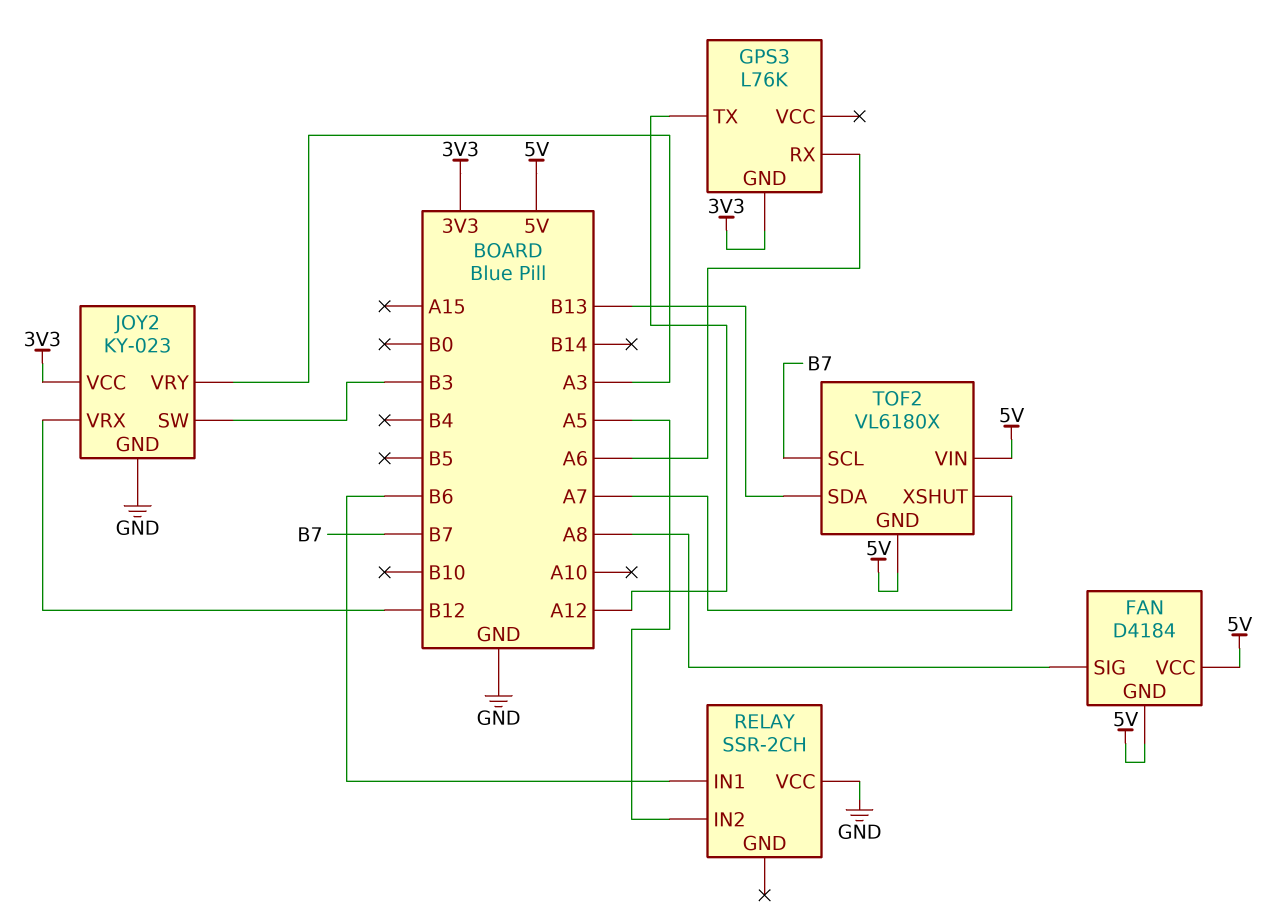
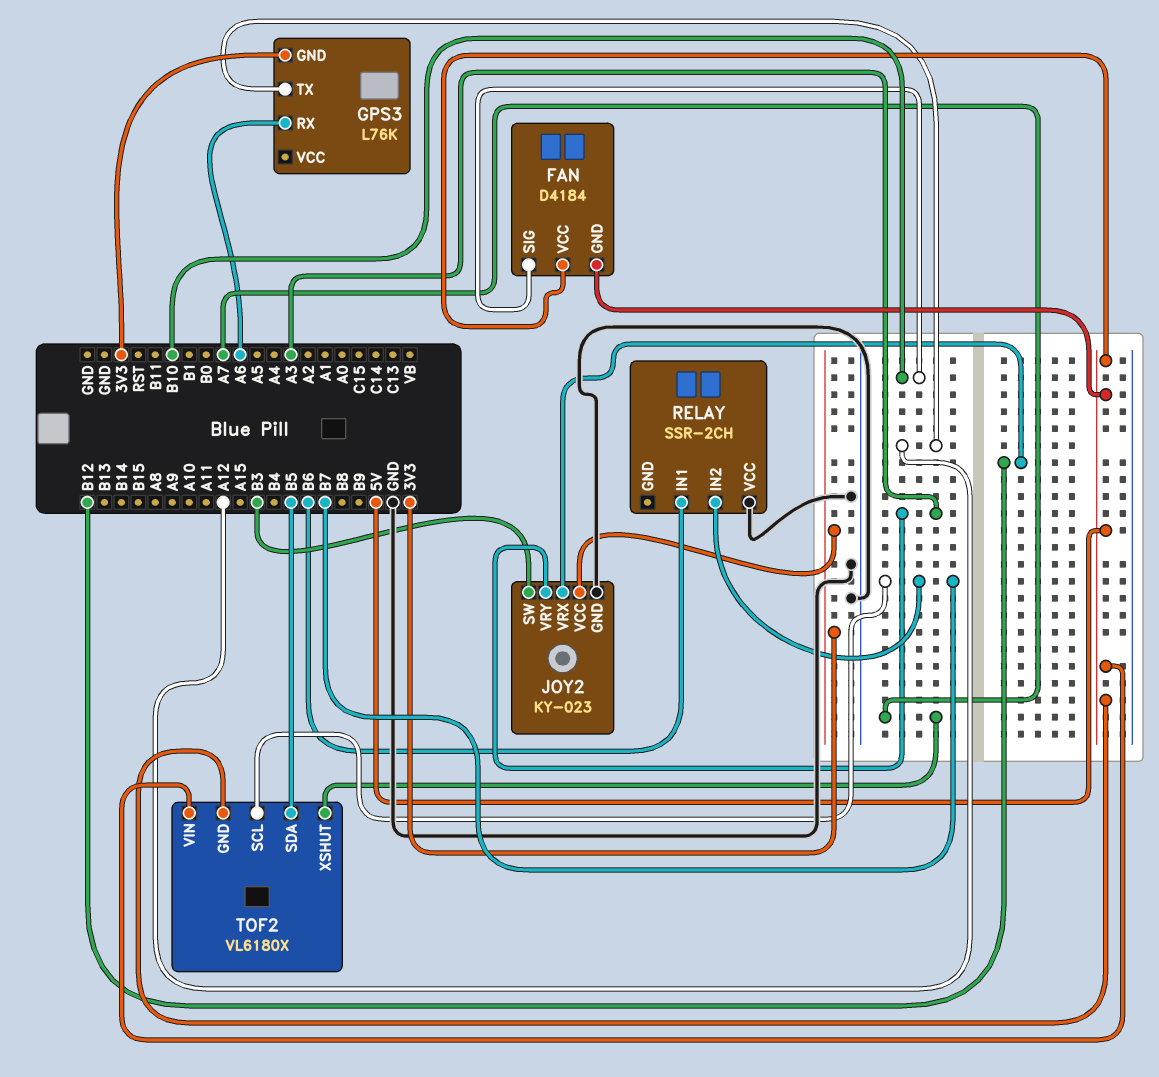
FAN pin SIG: A8 -> B10
RELAY pin IN2: A5 -> B7
TOF2 pin SDA: B13 -> B5

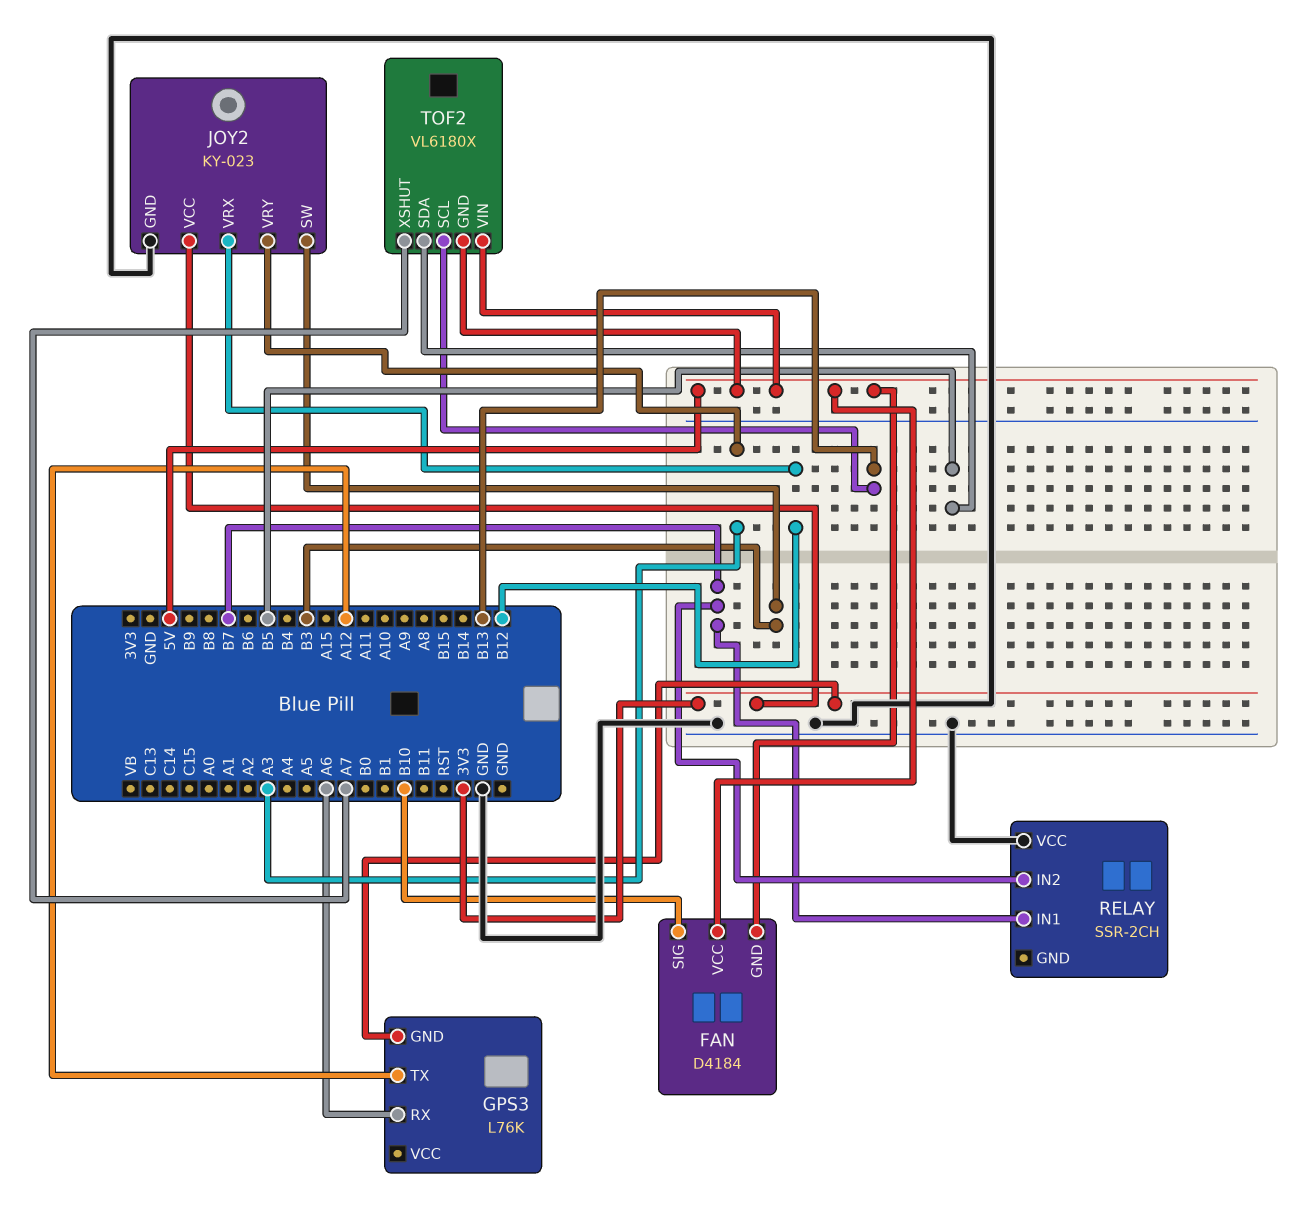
RELAY pin IN1: B6 -> B7
TOF2 pin SCL: B7 -> B13

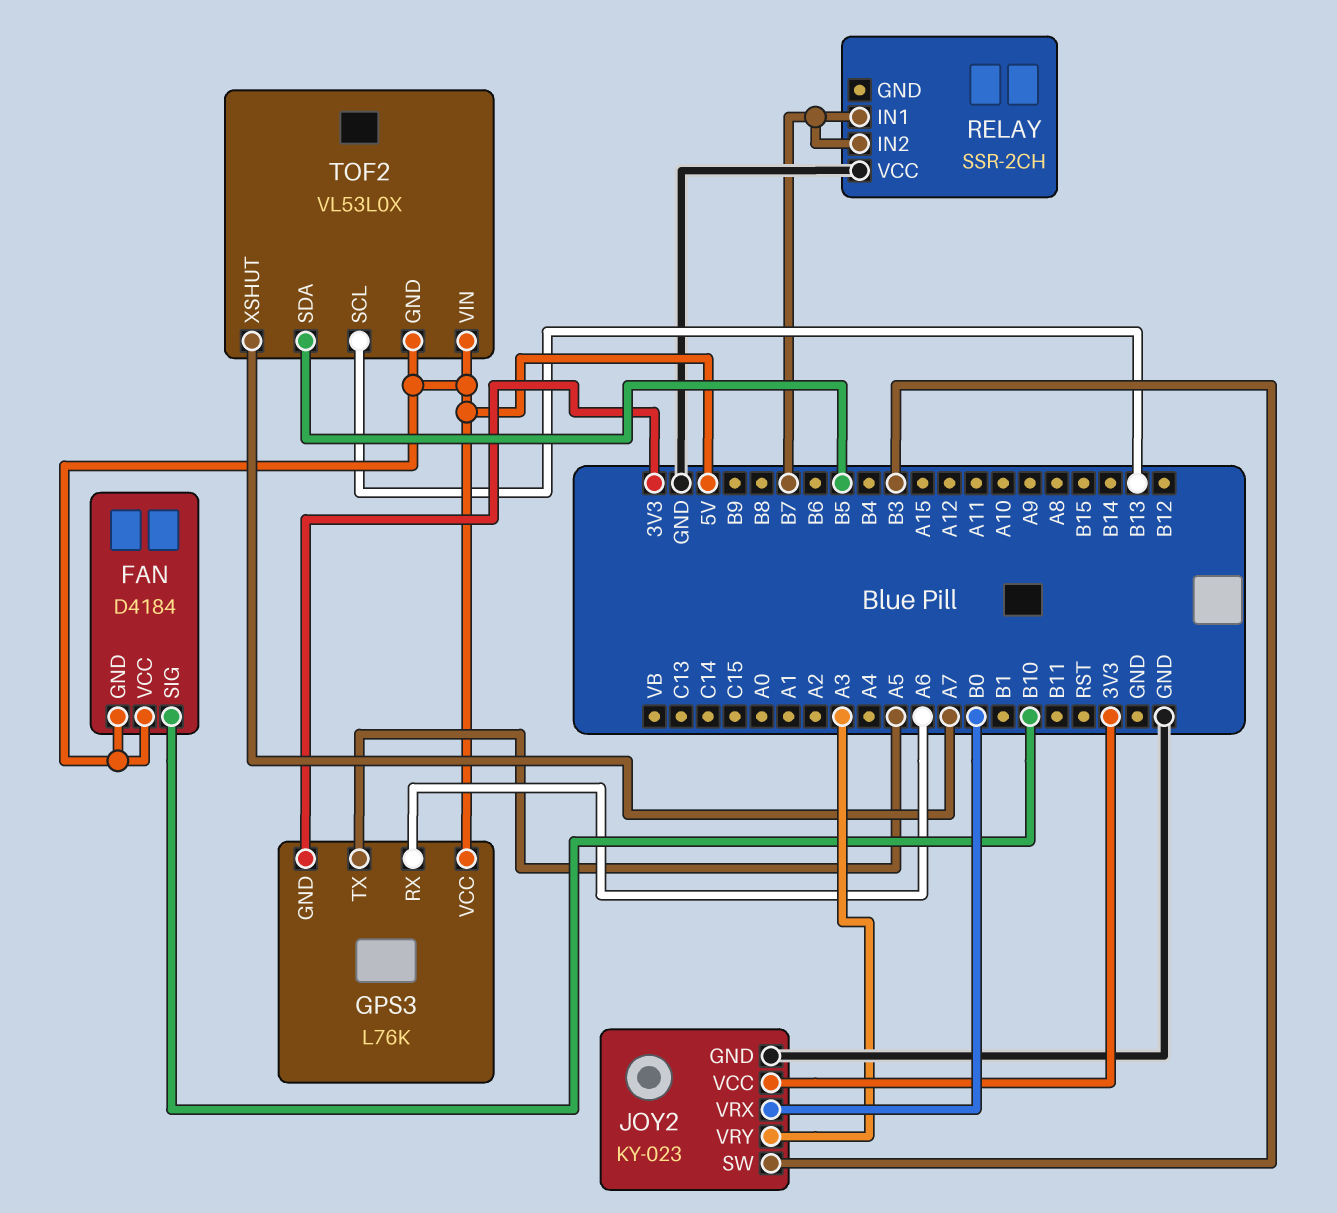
GPS3 pin TX: A12 -> A5
GPS3 pin VCC: none -> 5V
JOY2 pin VRX: B12 -> B0
TOF2: VL6180X -> VL53L0X

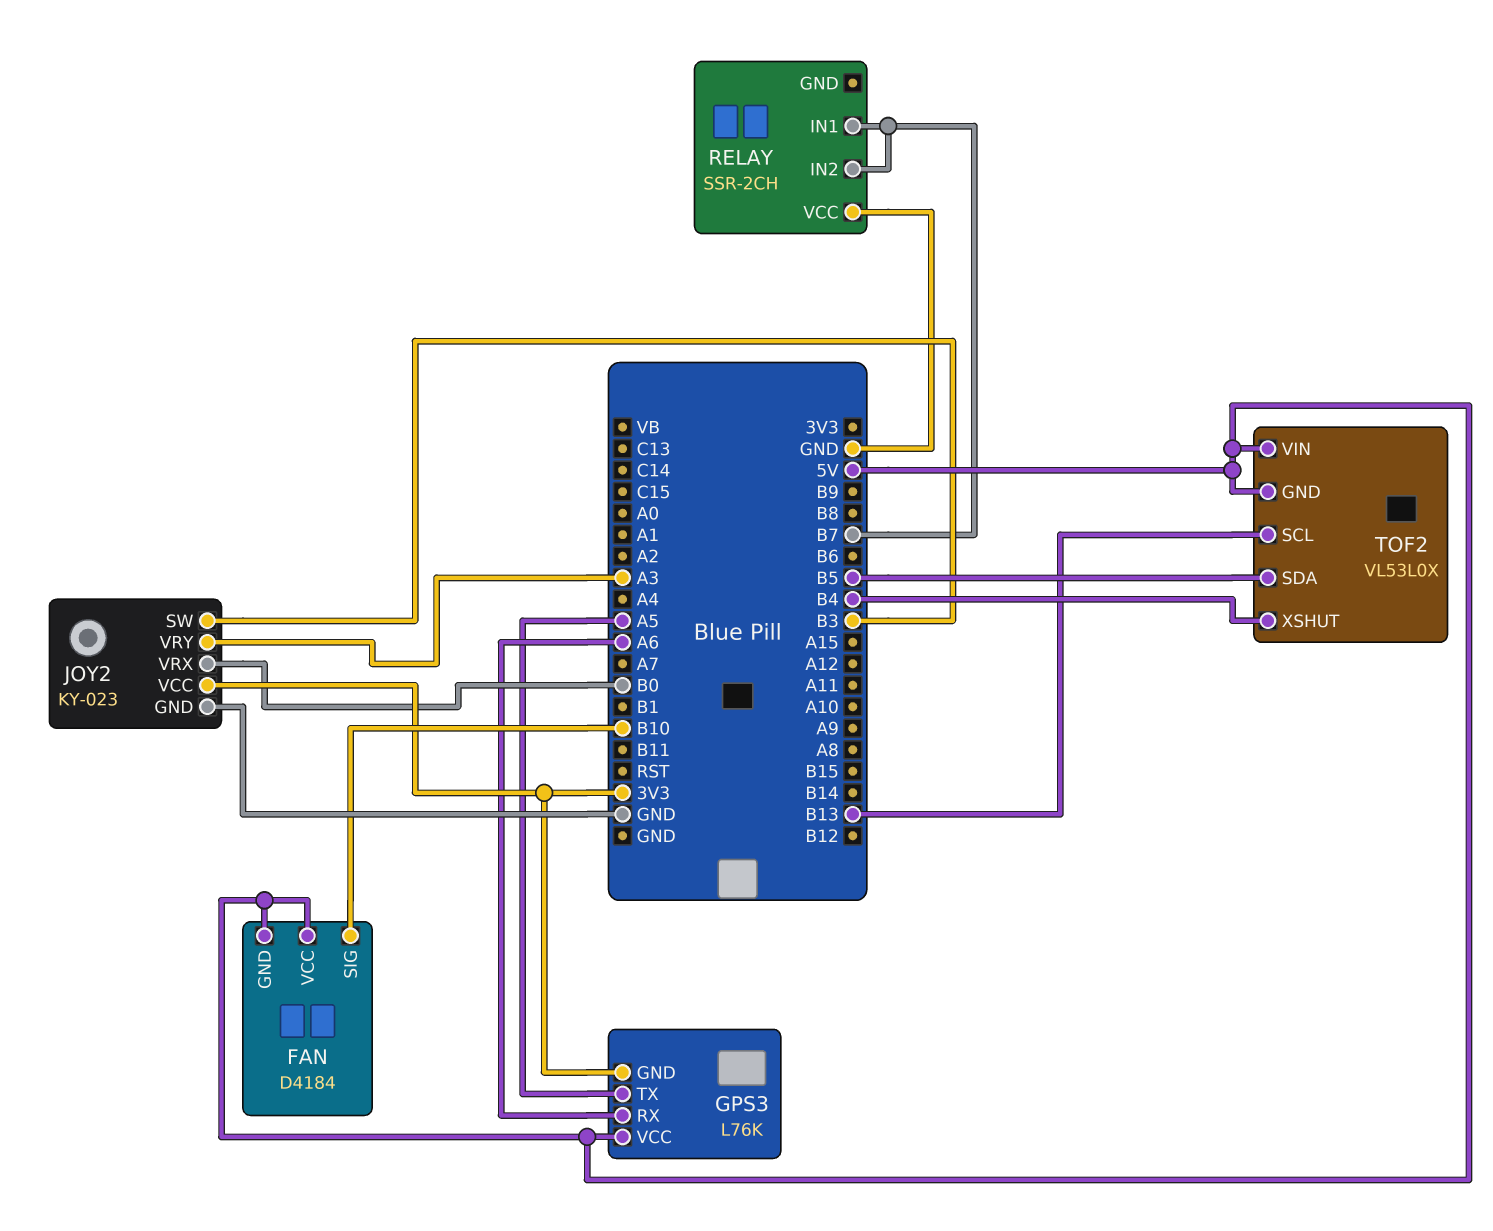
TOF2 pin XSHUT: A7 -> B4

